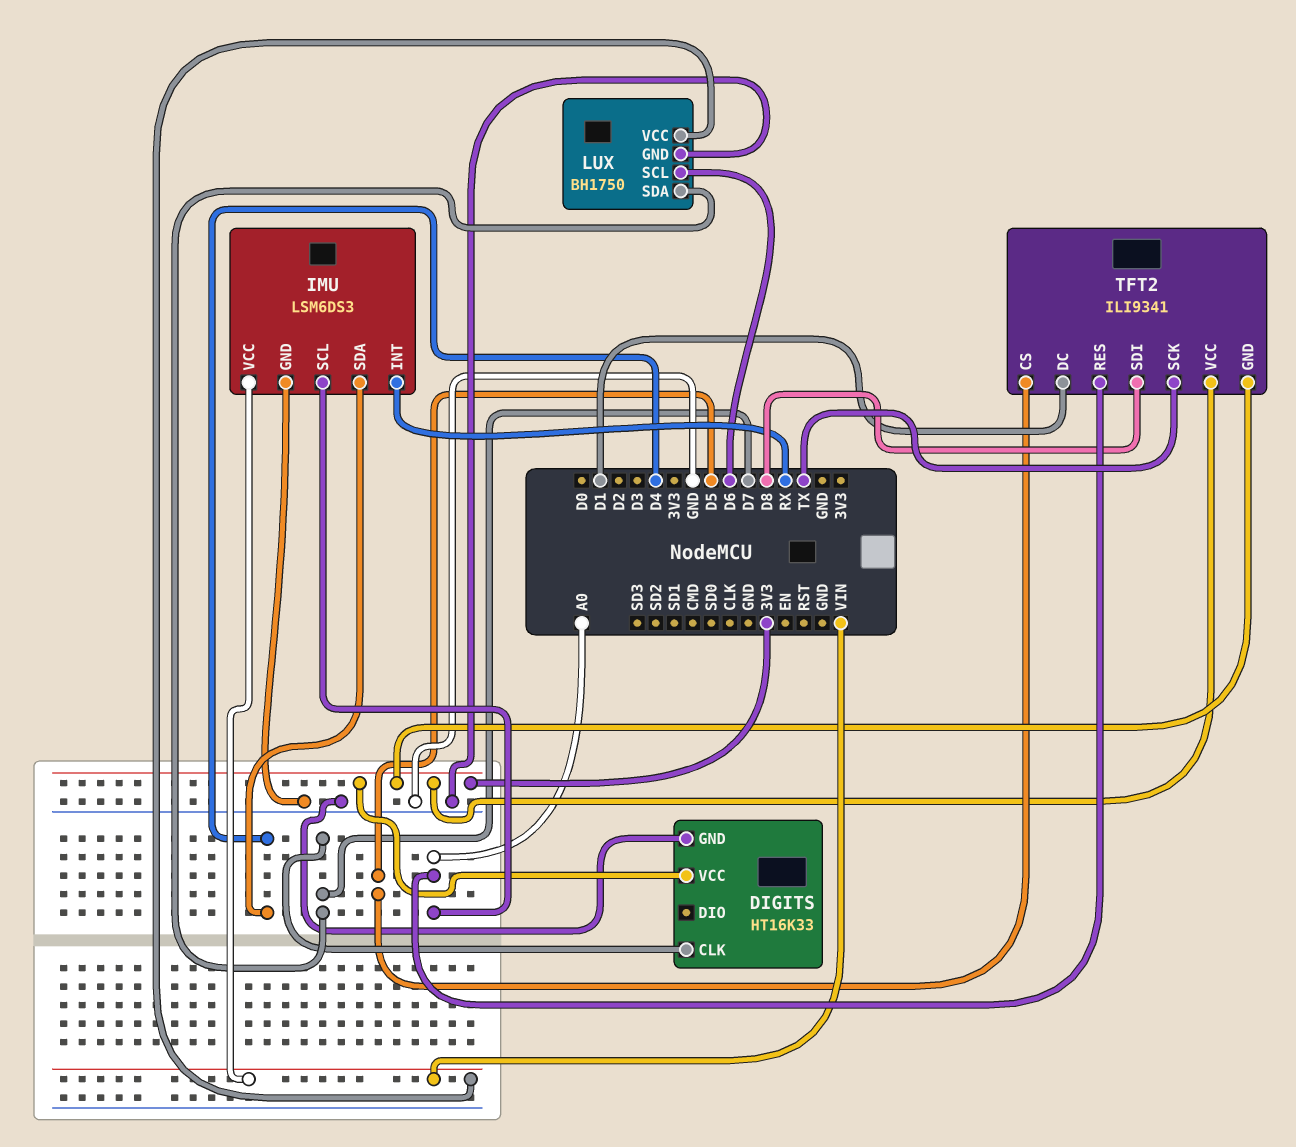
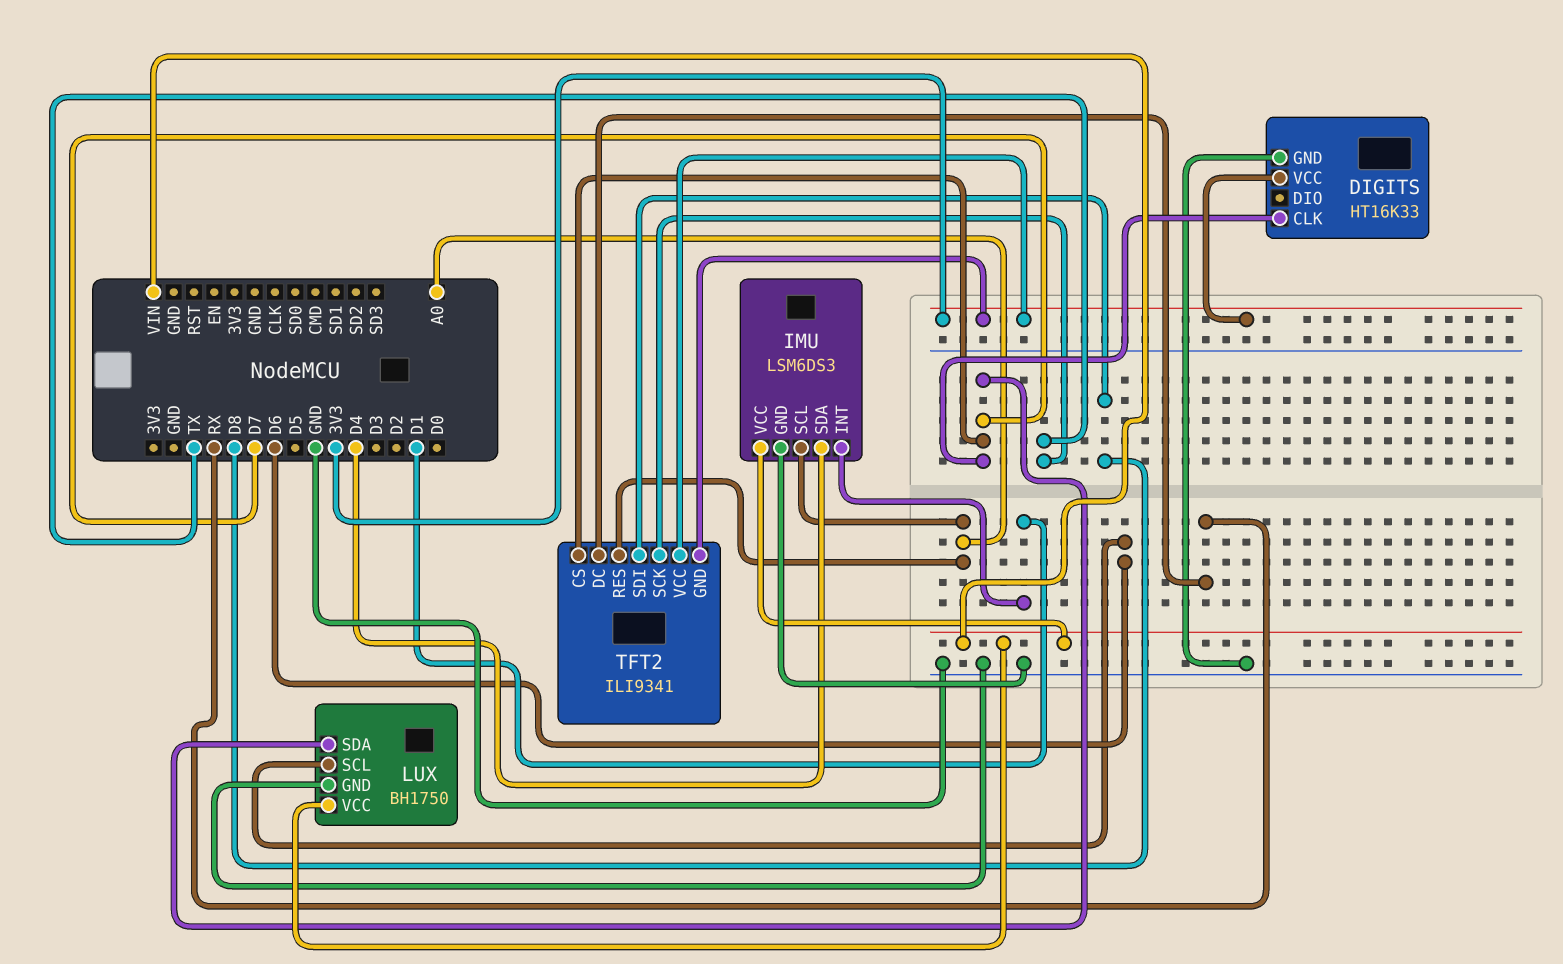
IMU pin INT: RX -> D1
TFT2 pin CS: D5 -> D7
TFT2 pin DC: D1 -> RX

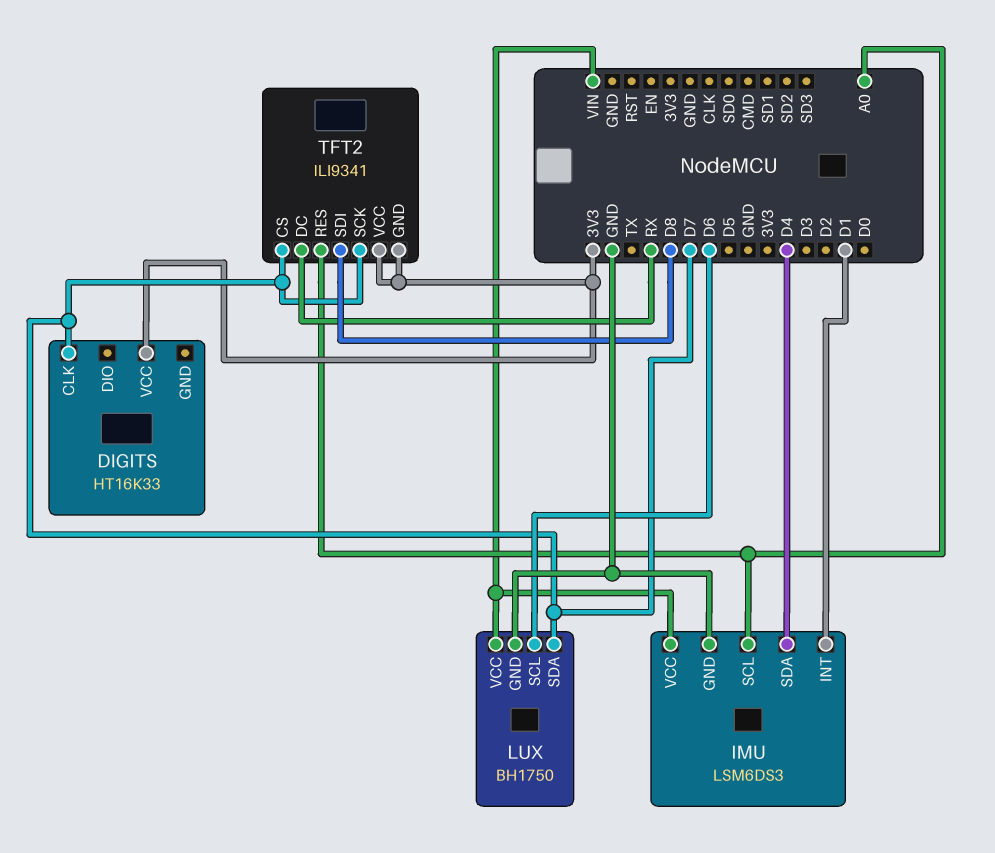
DIGITS pin GND: GND -> none
TFT2 pin SCK: TX -> D7

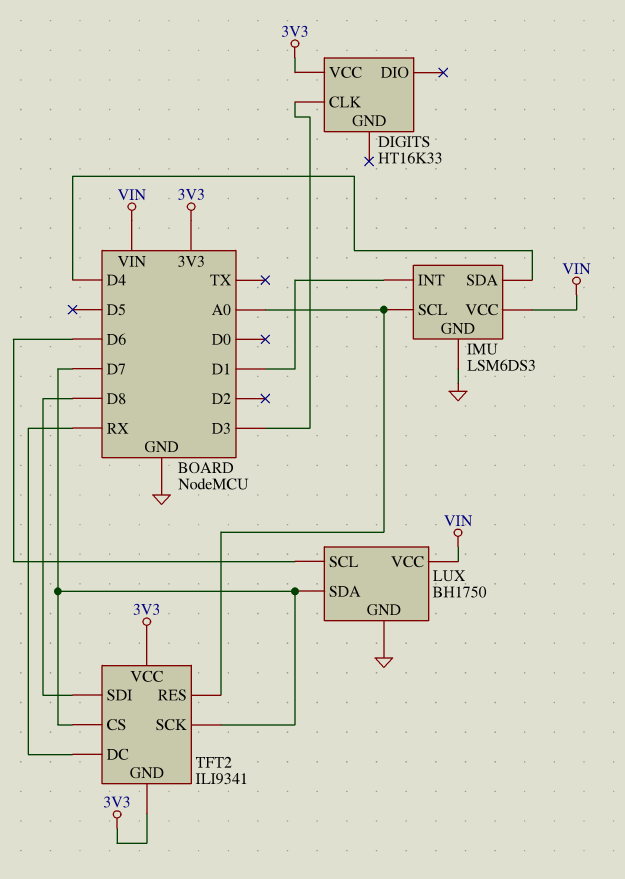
DIGITS pin CLK: D7 -> D3

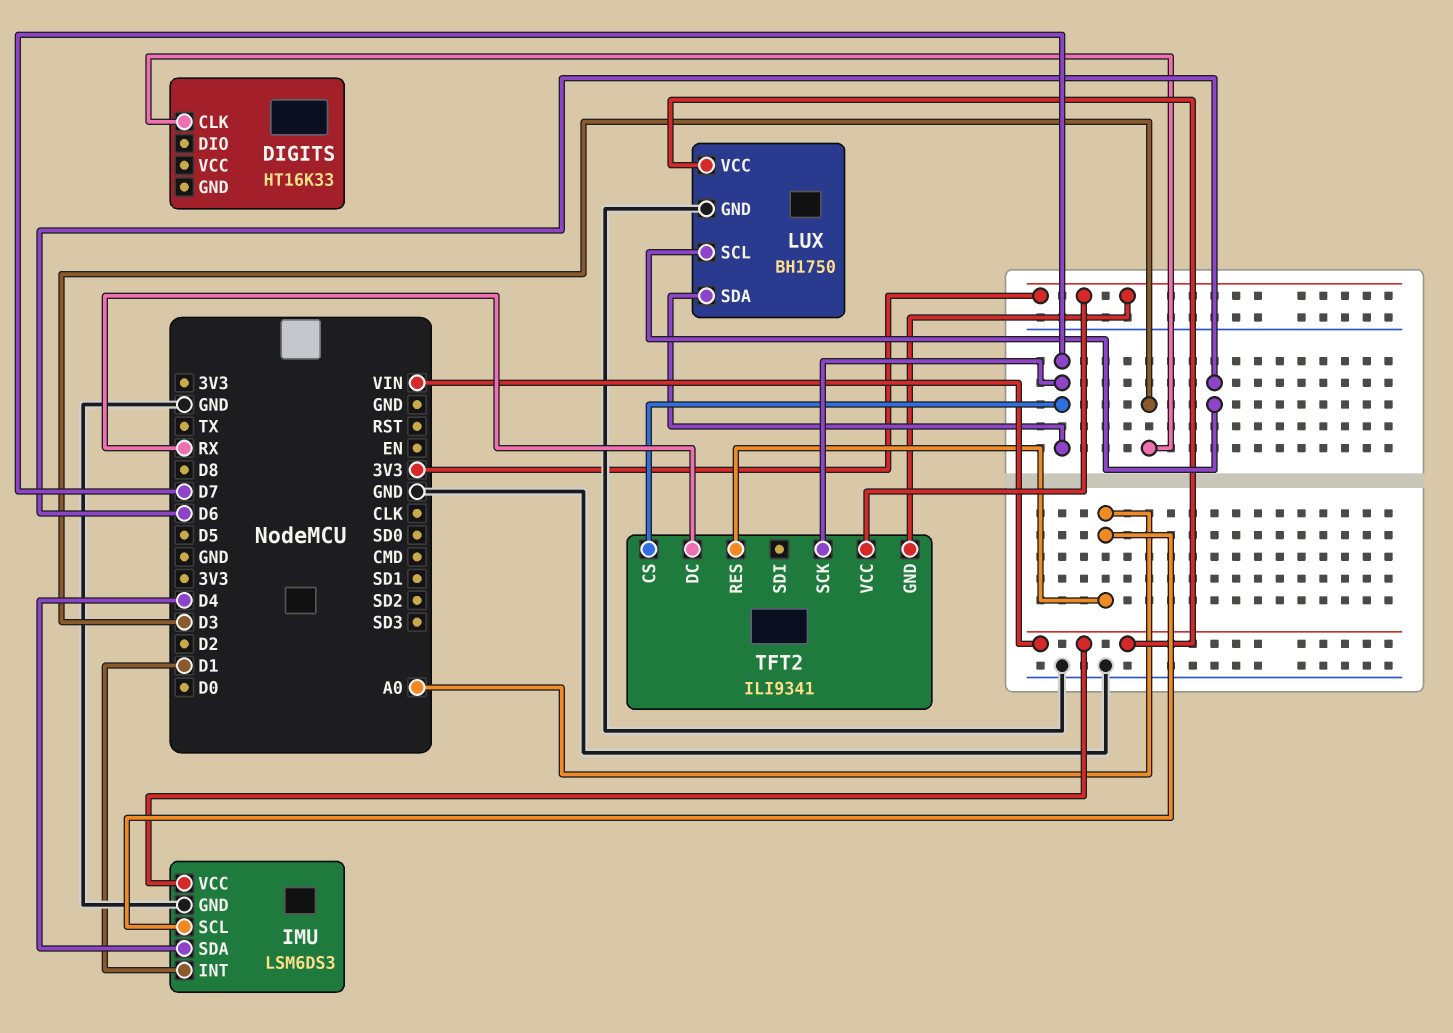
DIGITS pin VCC: 3V3 -> none
TFT2 pin SDI: D8 -> none

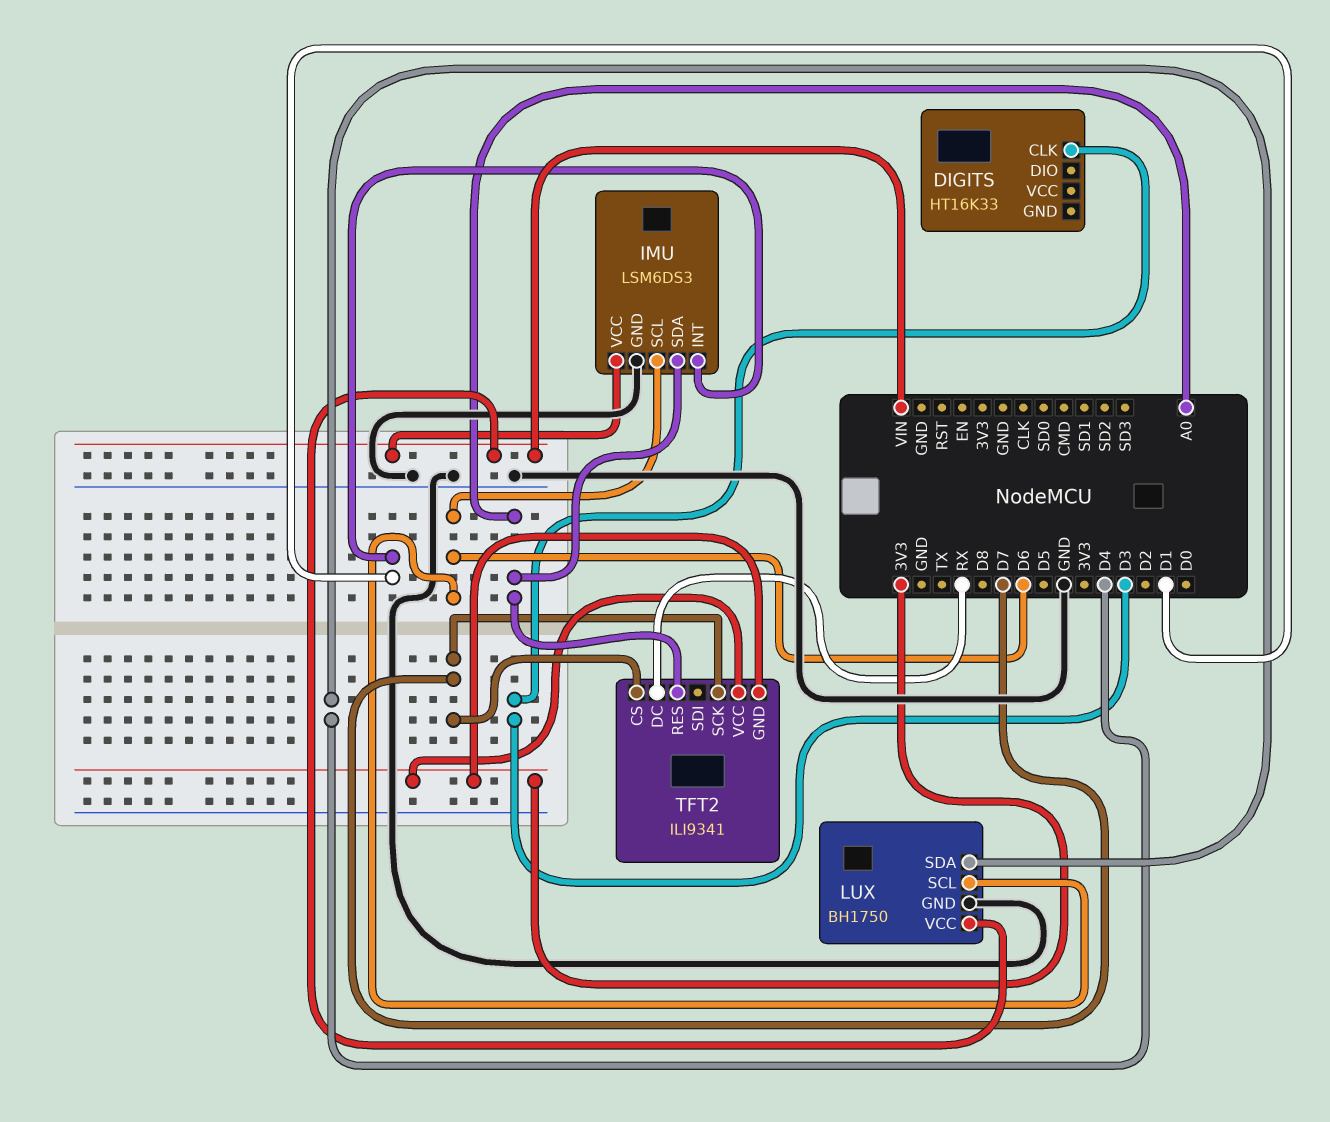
IMU pin SCL: A0 -> D6
IMU pin SDA: D4 -> A0
LUX pin SDA: D7 -> D4

